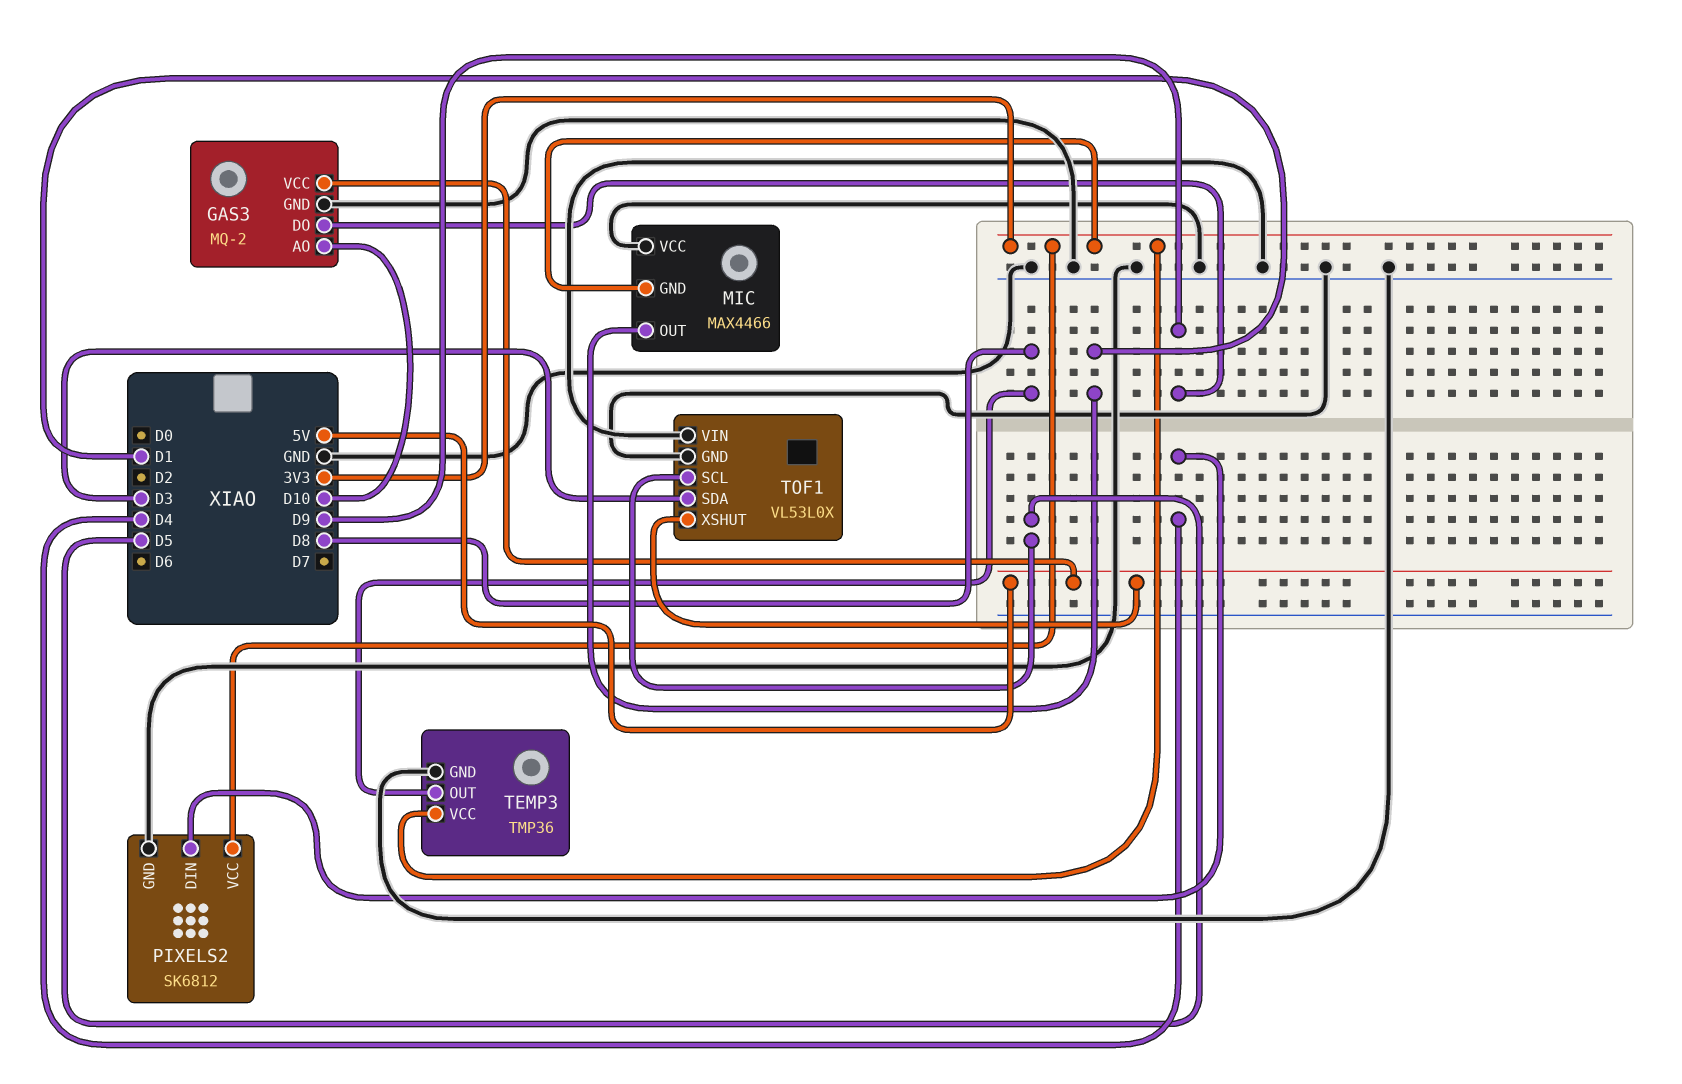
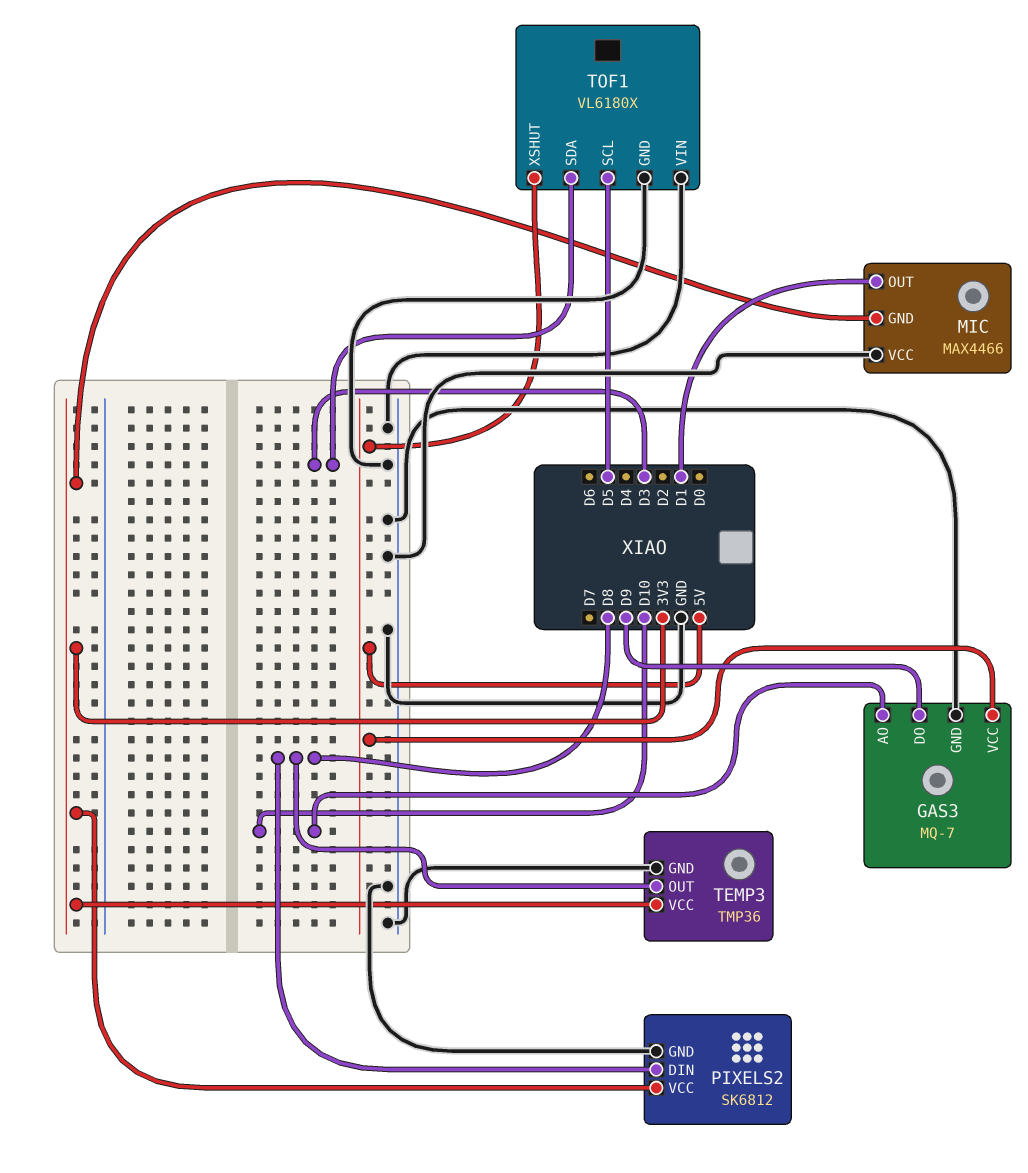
GAS3: MQ-2 -> MQ-7
PIXELS2 pin DIN: D4 -> D8
TOF1: VL53L0X -> VL6180X

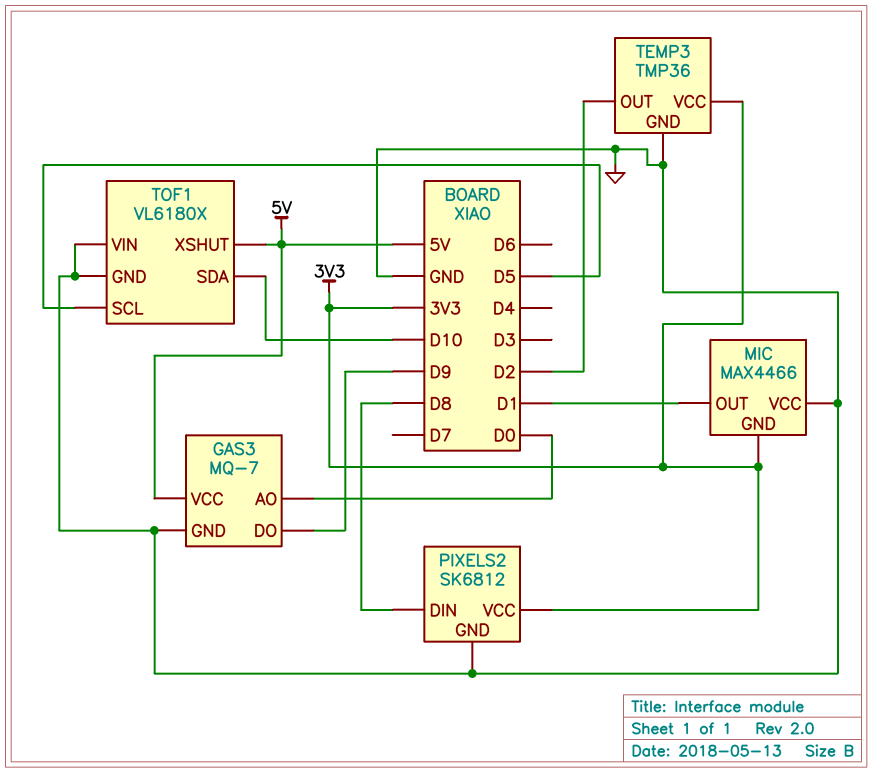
GAS3 pin AO: D10 -> D0
TEMP3 pin OUT: D8 -> D2
TOF1 pin SDA: D3 -> D10

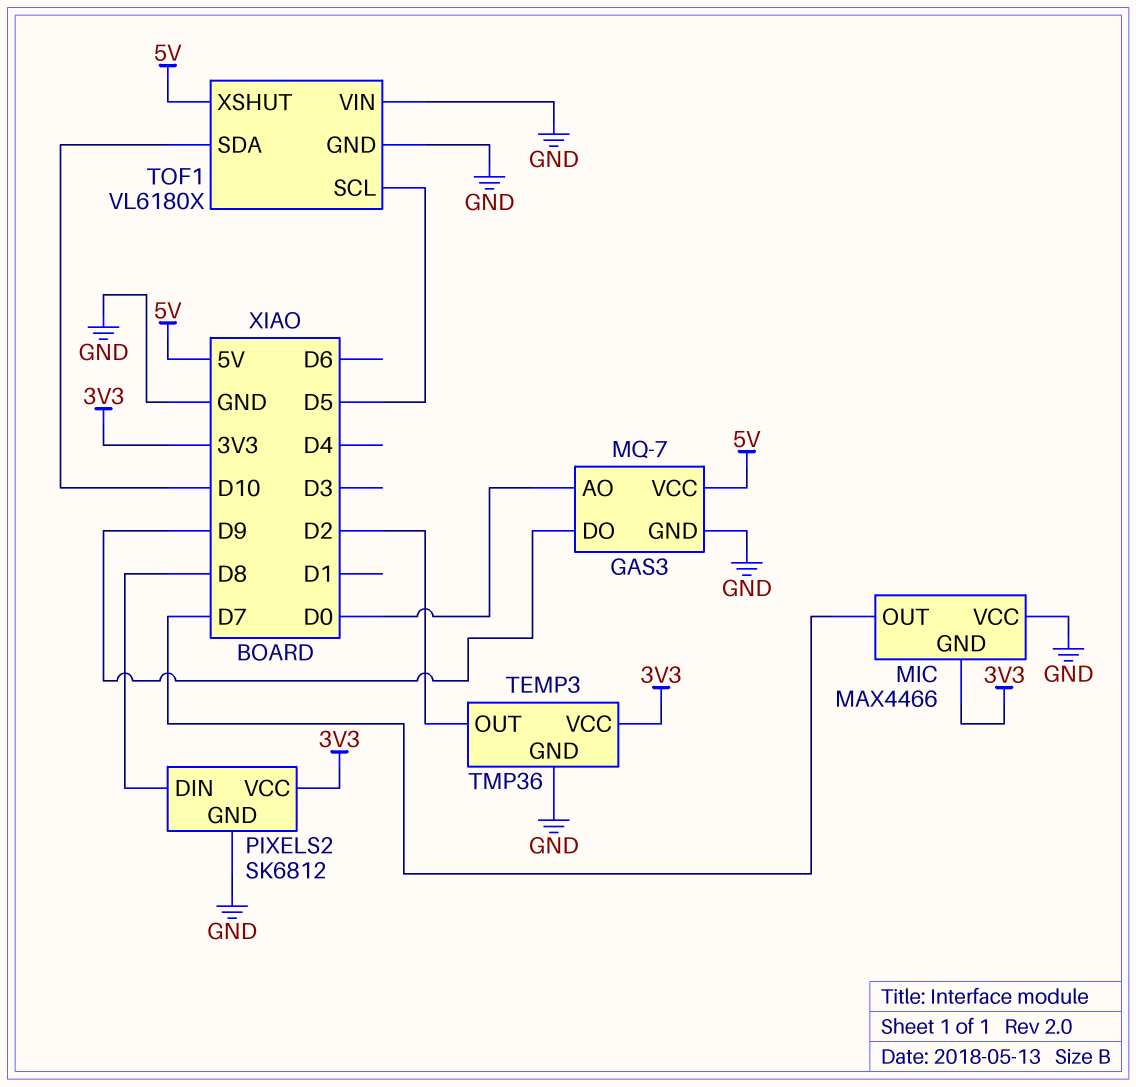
MIC pin OUT: D1 -> D7

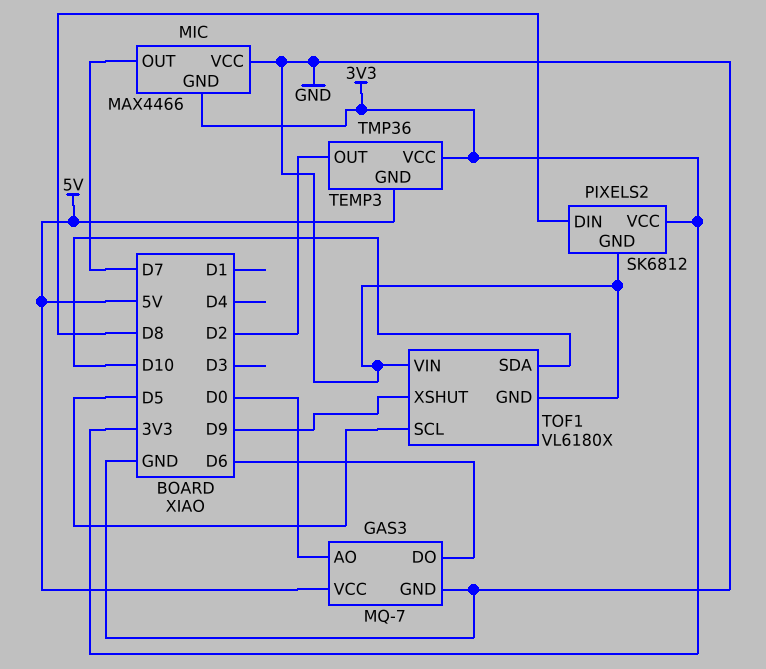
GAS3 pin DO: D9 -> D6
TEMP3 pin GND: GND -> 5V
TOF1 pin XSHUT: 5V -> D9

